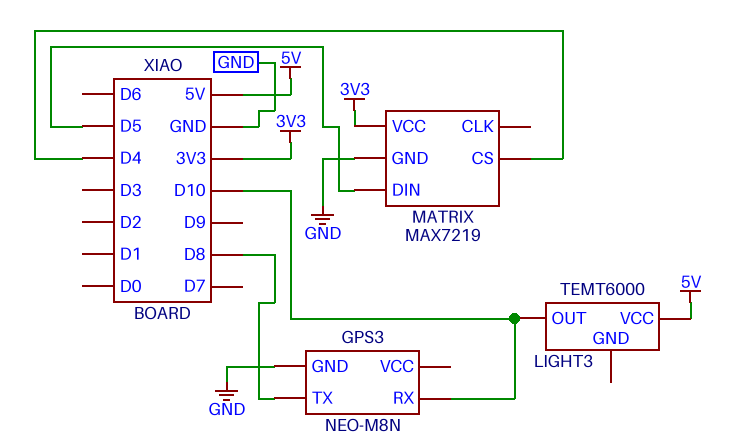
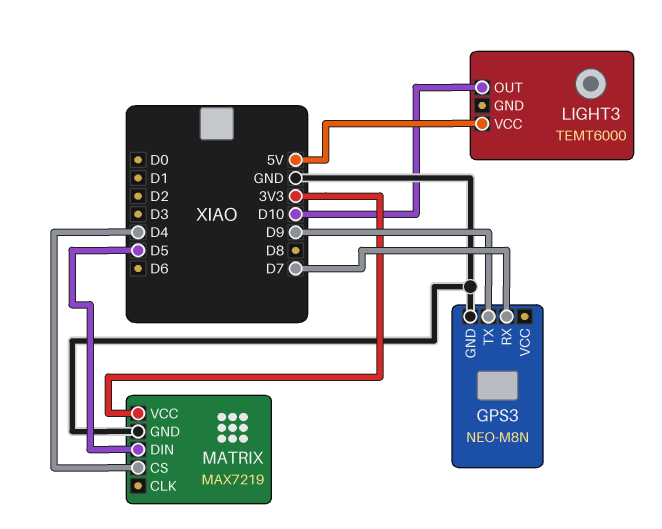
GPS3 pin RX: D10 -> D7
GPS3 pin TX: D8 -> D9

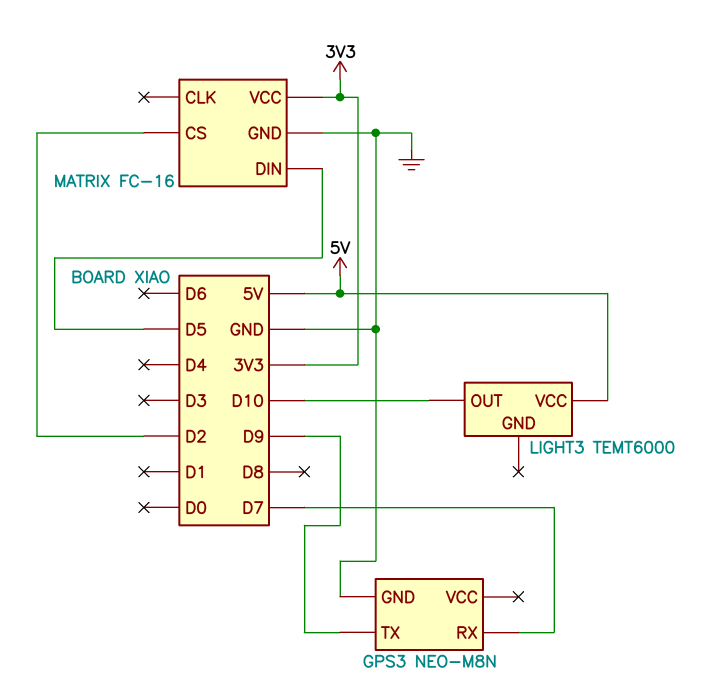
MATRIX: MAX7219 -> FC-16
MATRIX pin CS: D4 -> D2

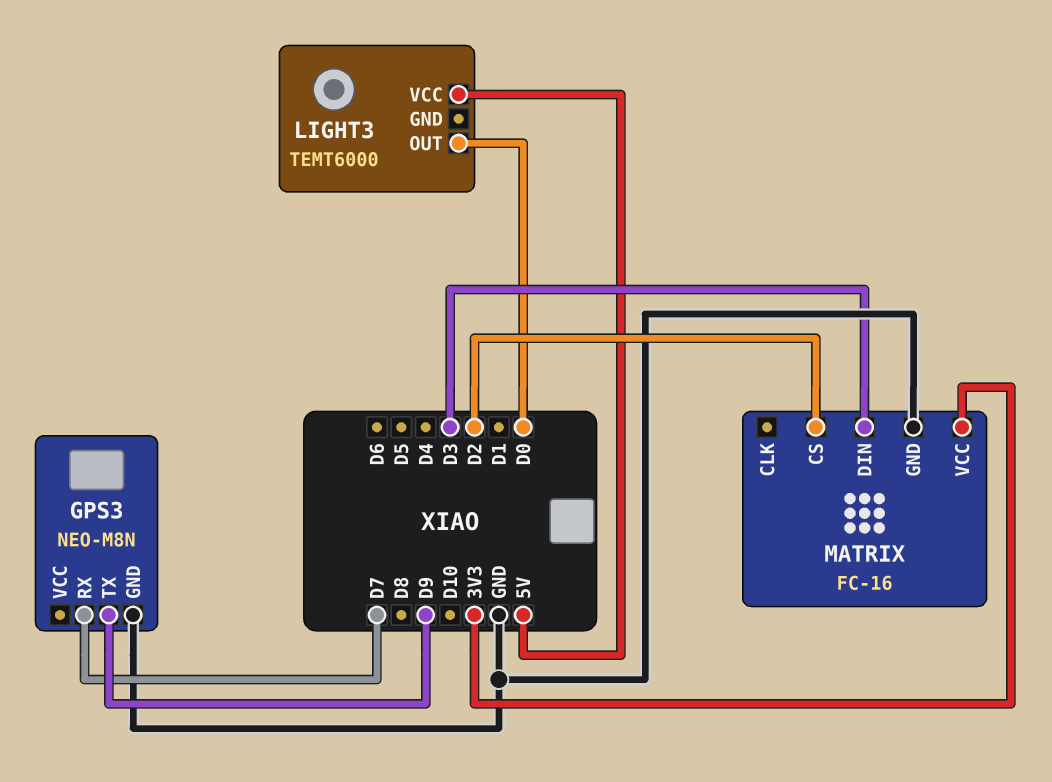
LIGHT3 pin OUT: D10 -> D0
MATRIX pin DIN: D5 -> D3

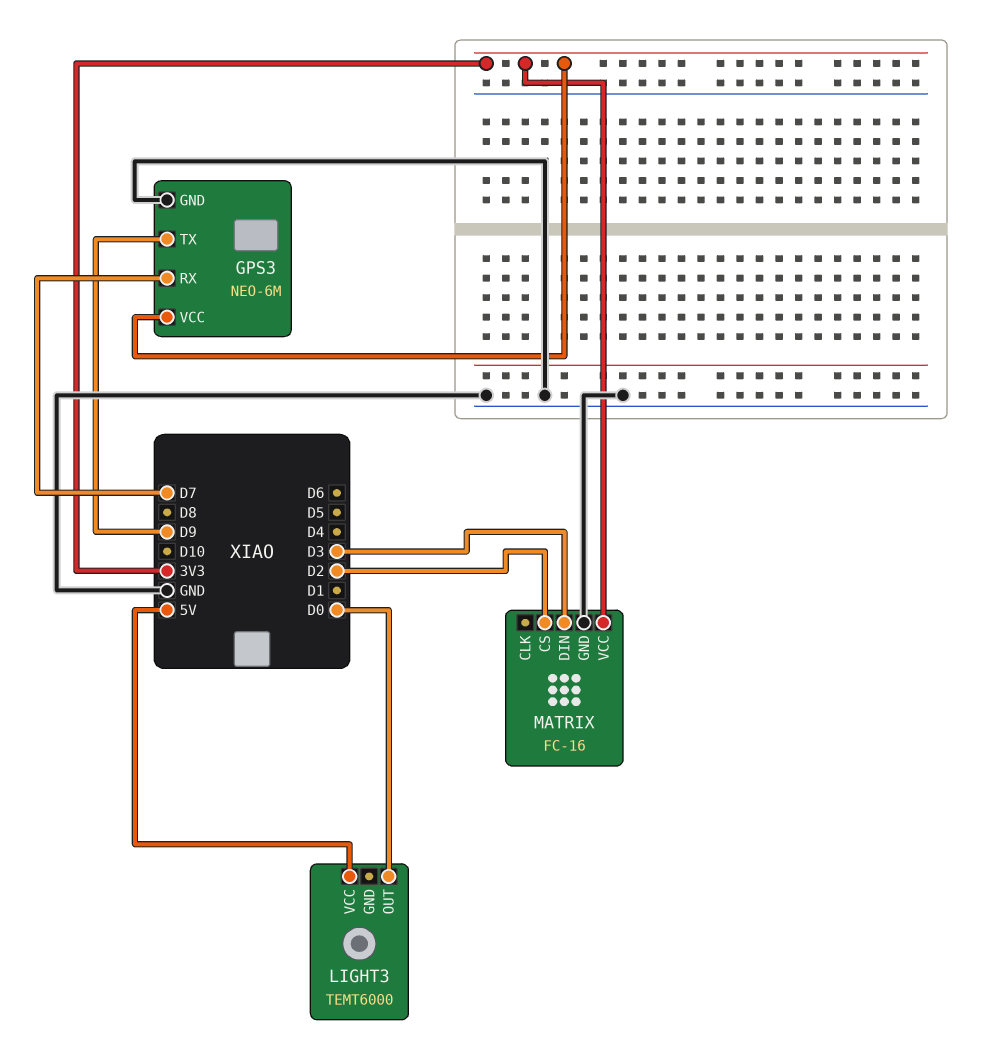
GPS3: NEO-M8N -> NEO-6M
GPS3 pin VCC: none -> 3V3

